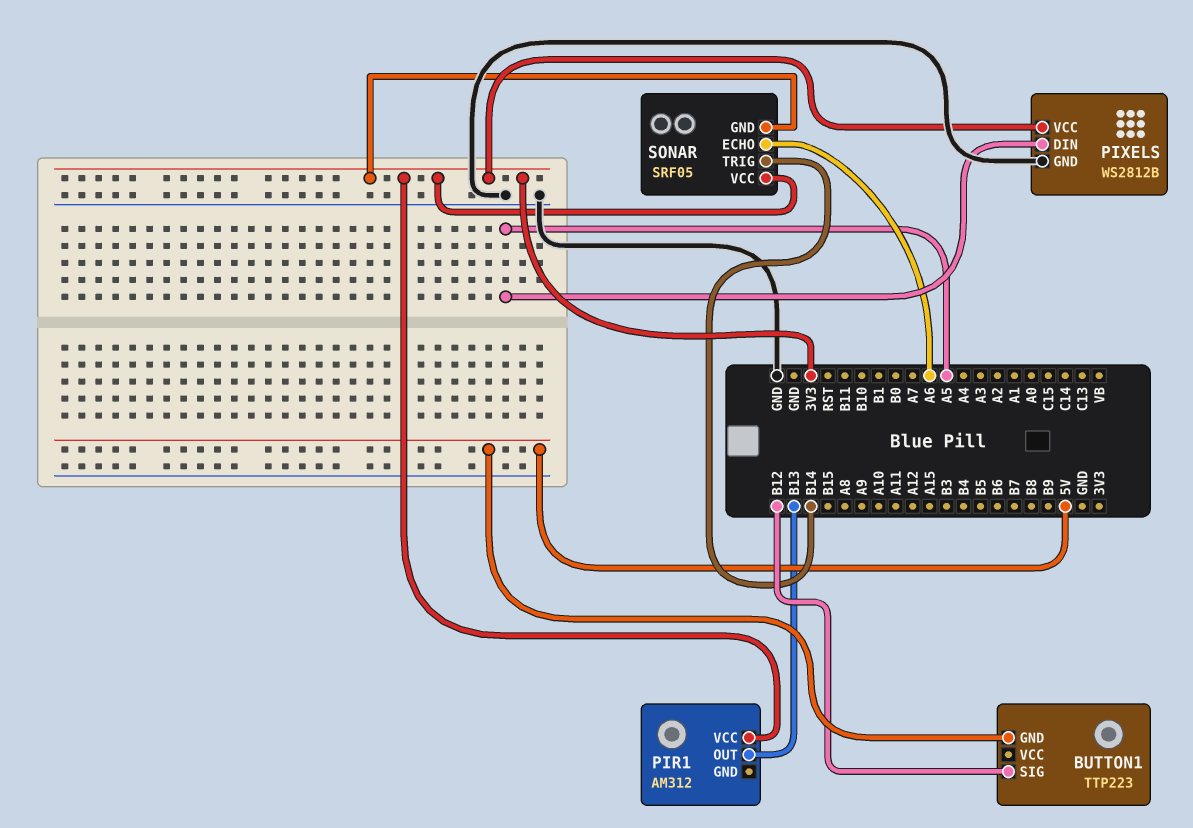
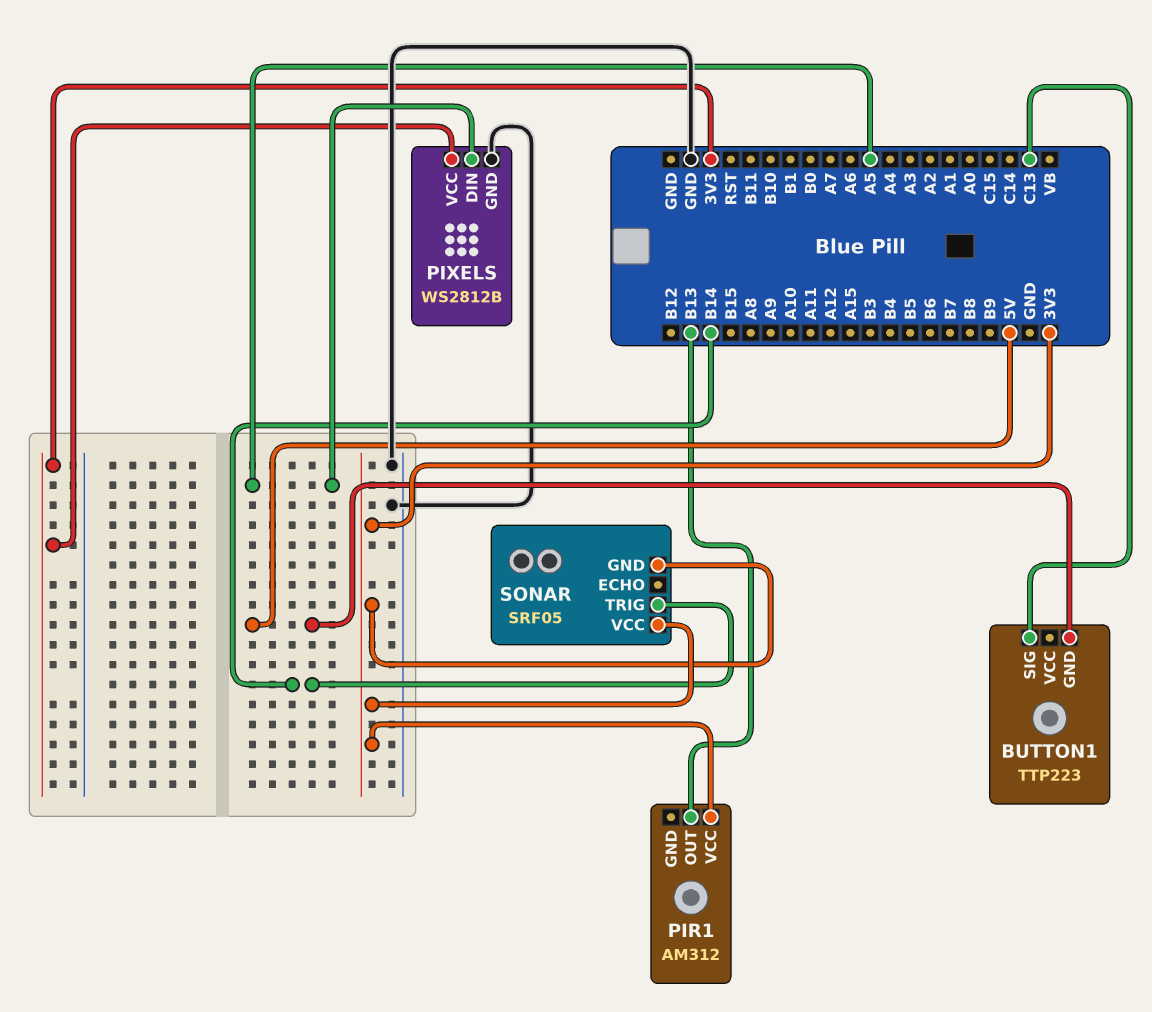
BUTTON1 pin SIG: B12 -> C13
SONAR pin ECHO: A6 -> none

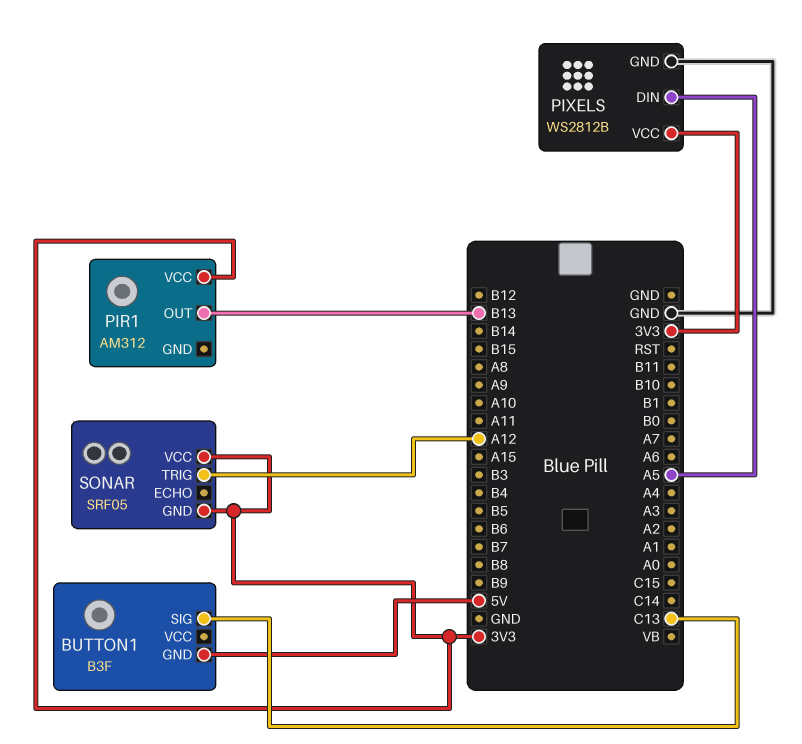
BUTTON1: TTP223 -> B3F
SONAR pin TRIG: B14 -> A12

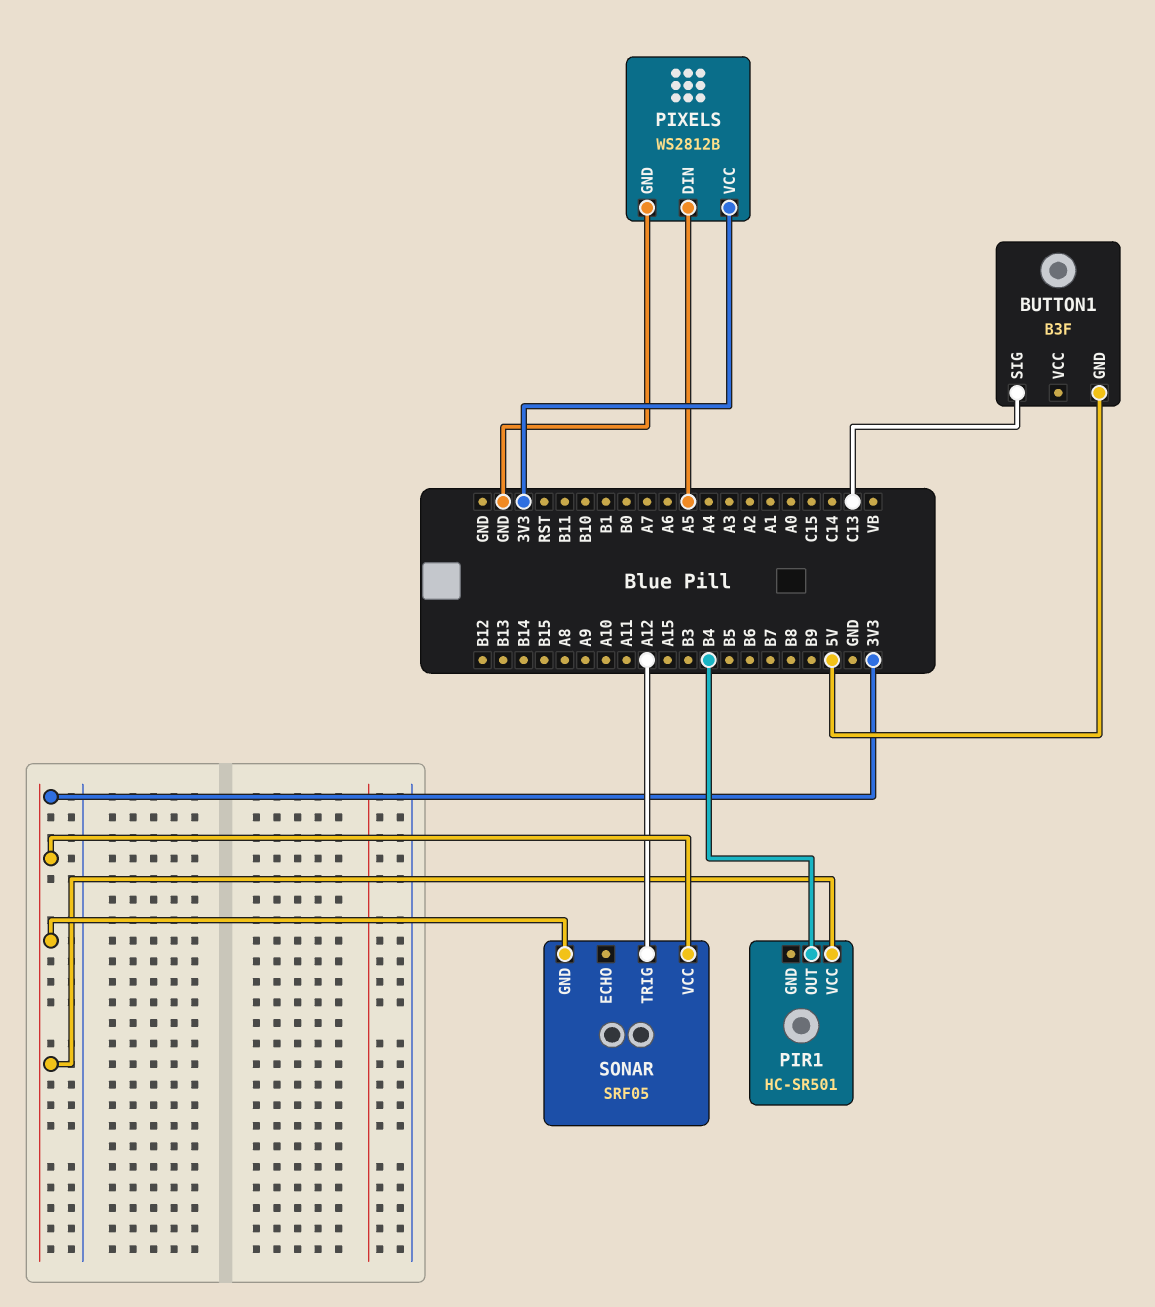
PIR1: AM312 -> HC-SR501
PIR1 pin OUT: B13 -> B4

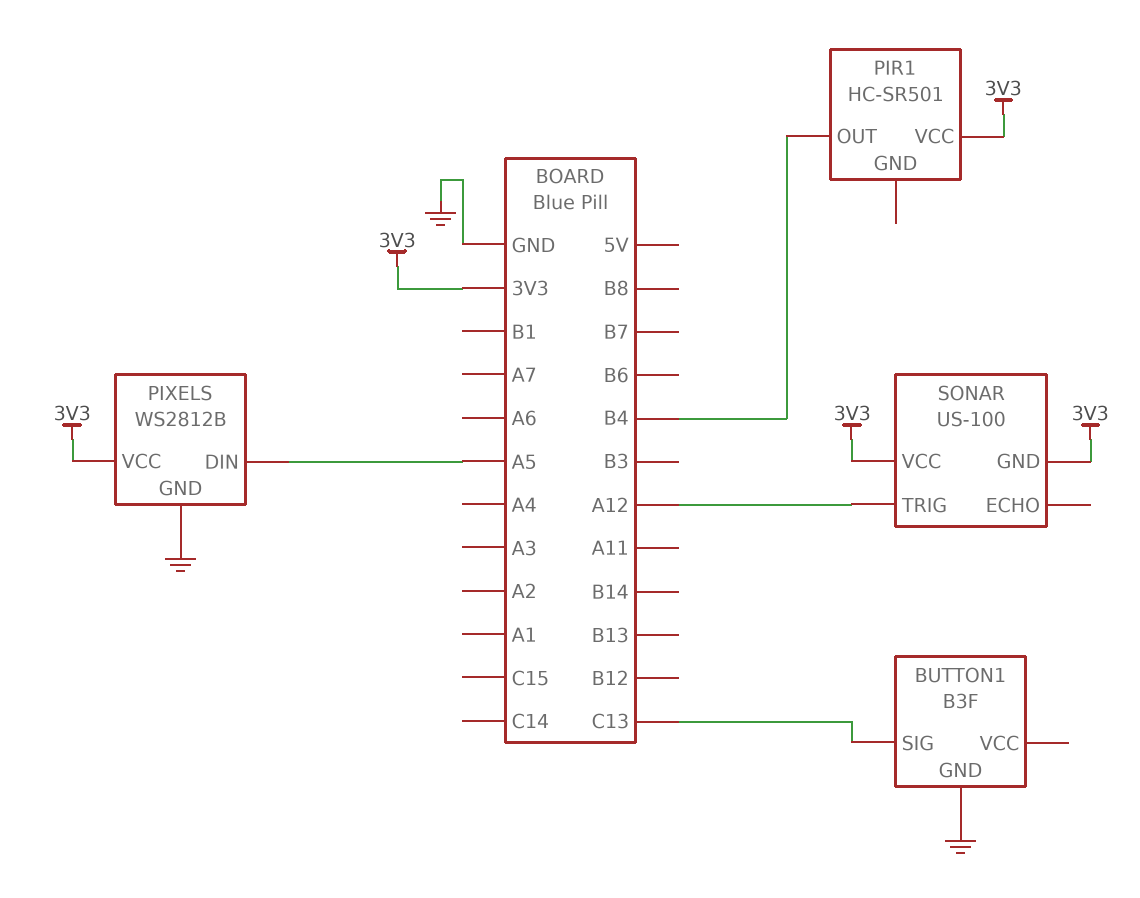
BUTTON1 pin GND: 5V -> GND
SONAR: SRF05 -> US-100

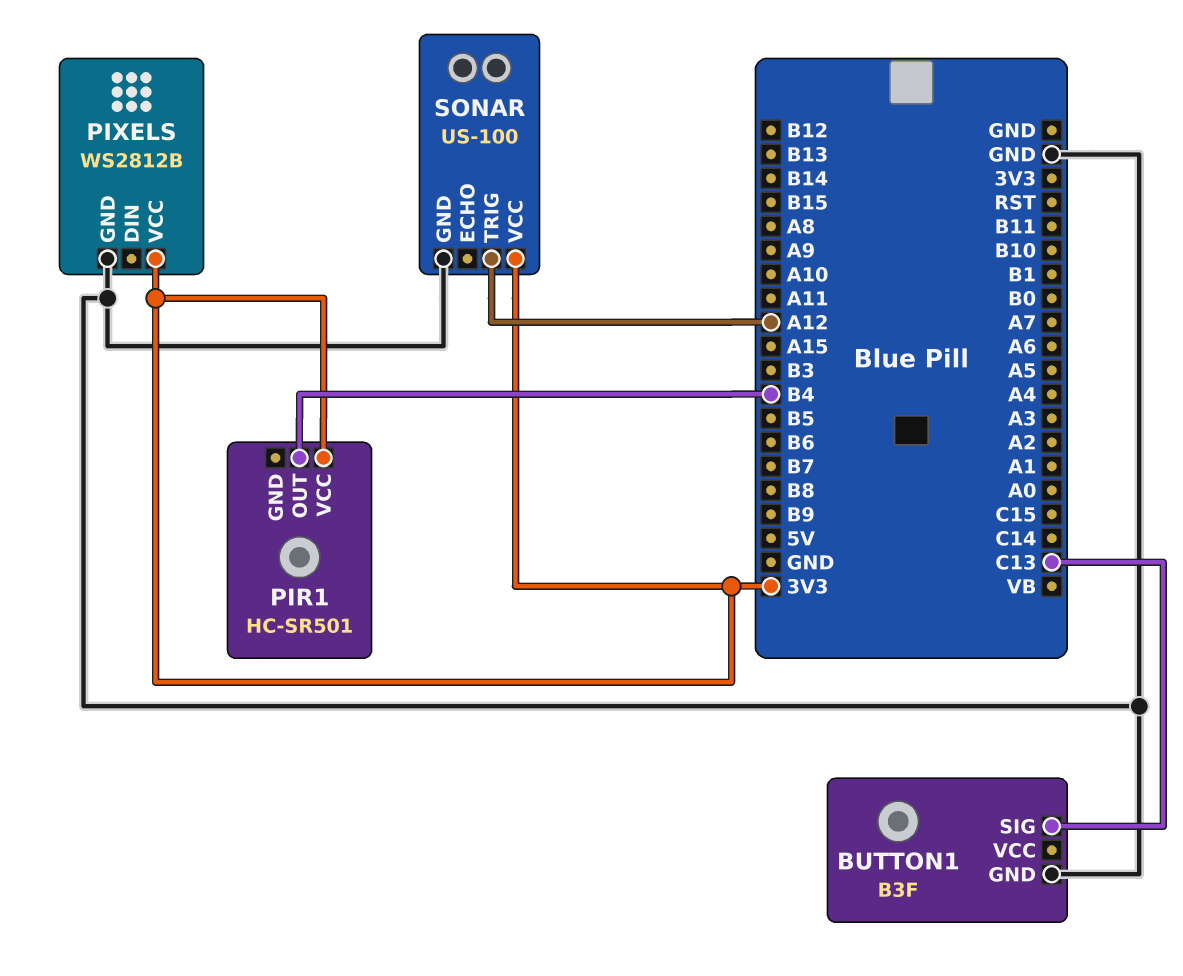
PIXELS pin DIN: A5 -> none
SONAR pin GND: 3V3 -> GND

